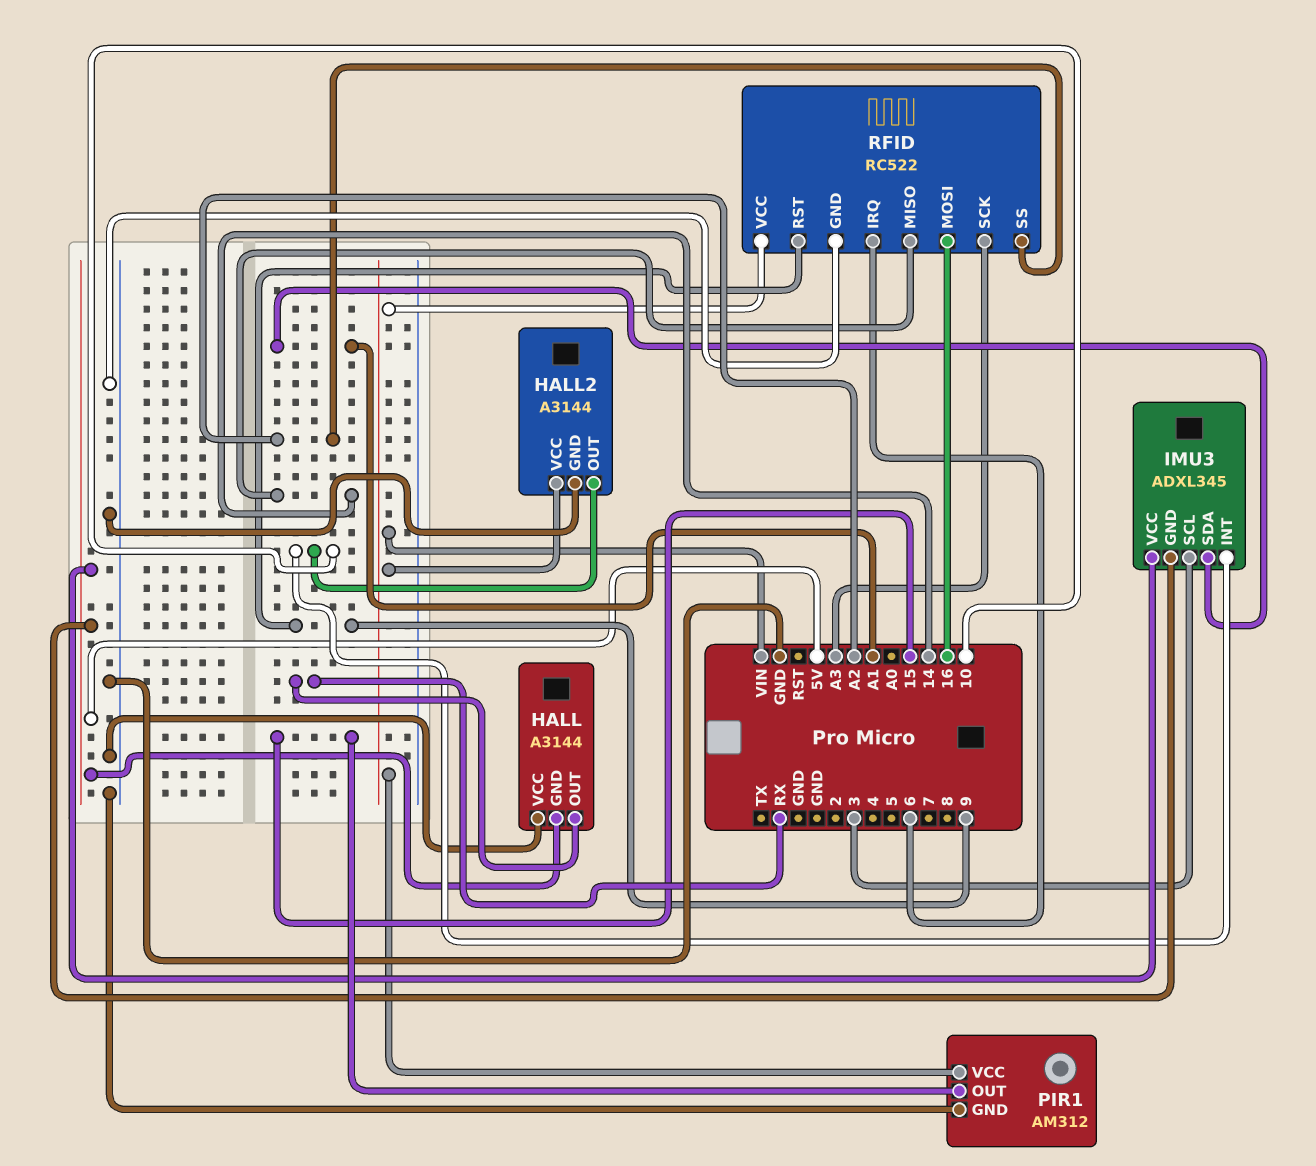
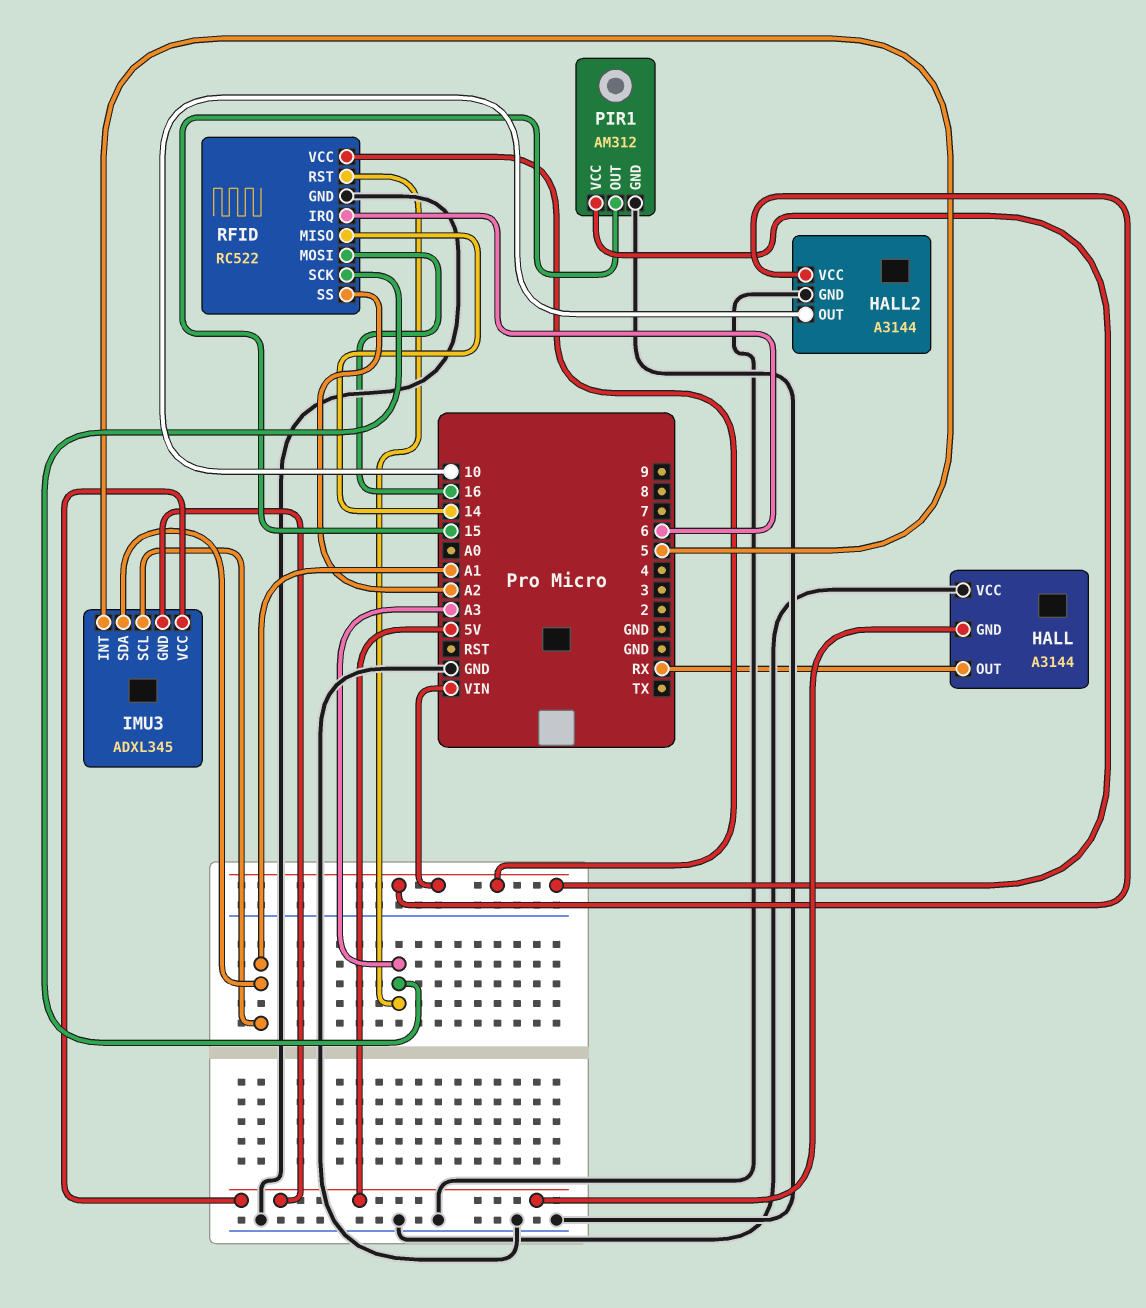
IMU3 pin INT: 10 -> 5
IMU3 pin SCL: 3 -> A1
RFID pin RST: 9 -> A3

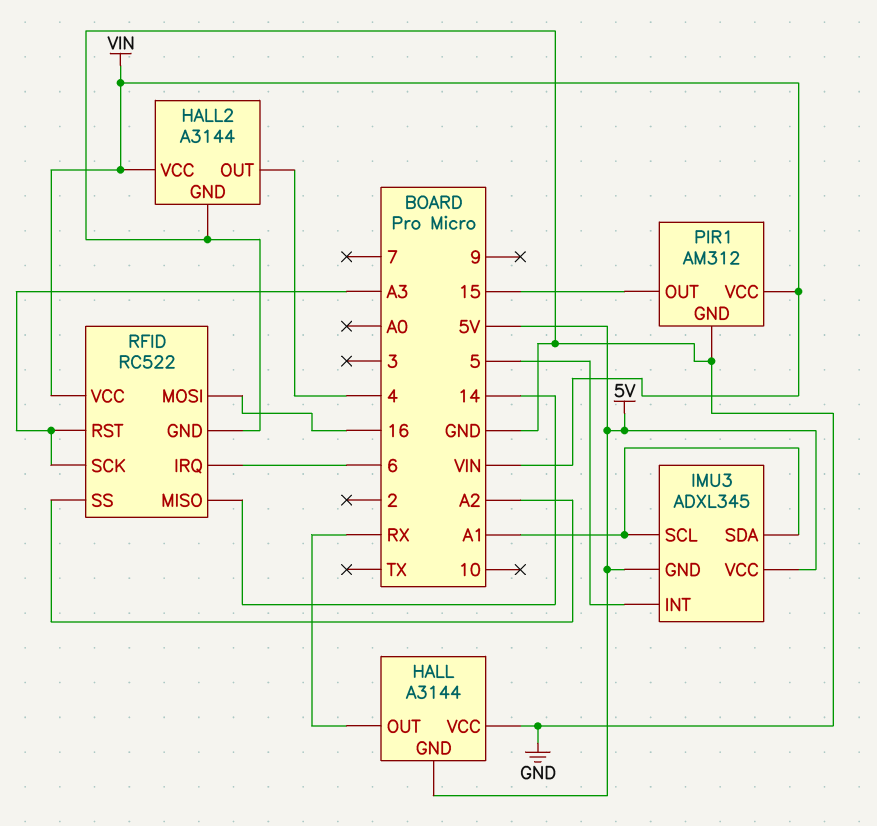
HALL2 pin OUT: 10 -> 4

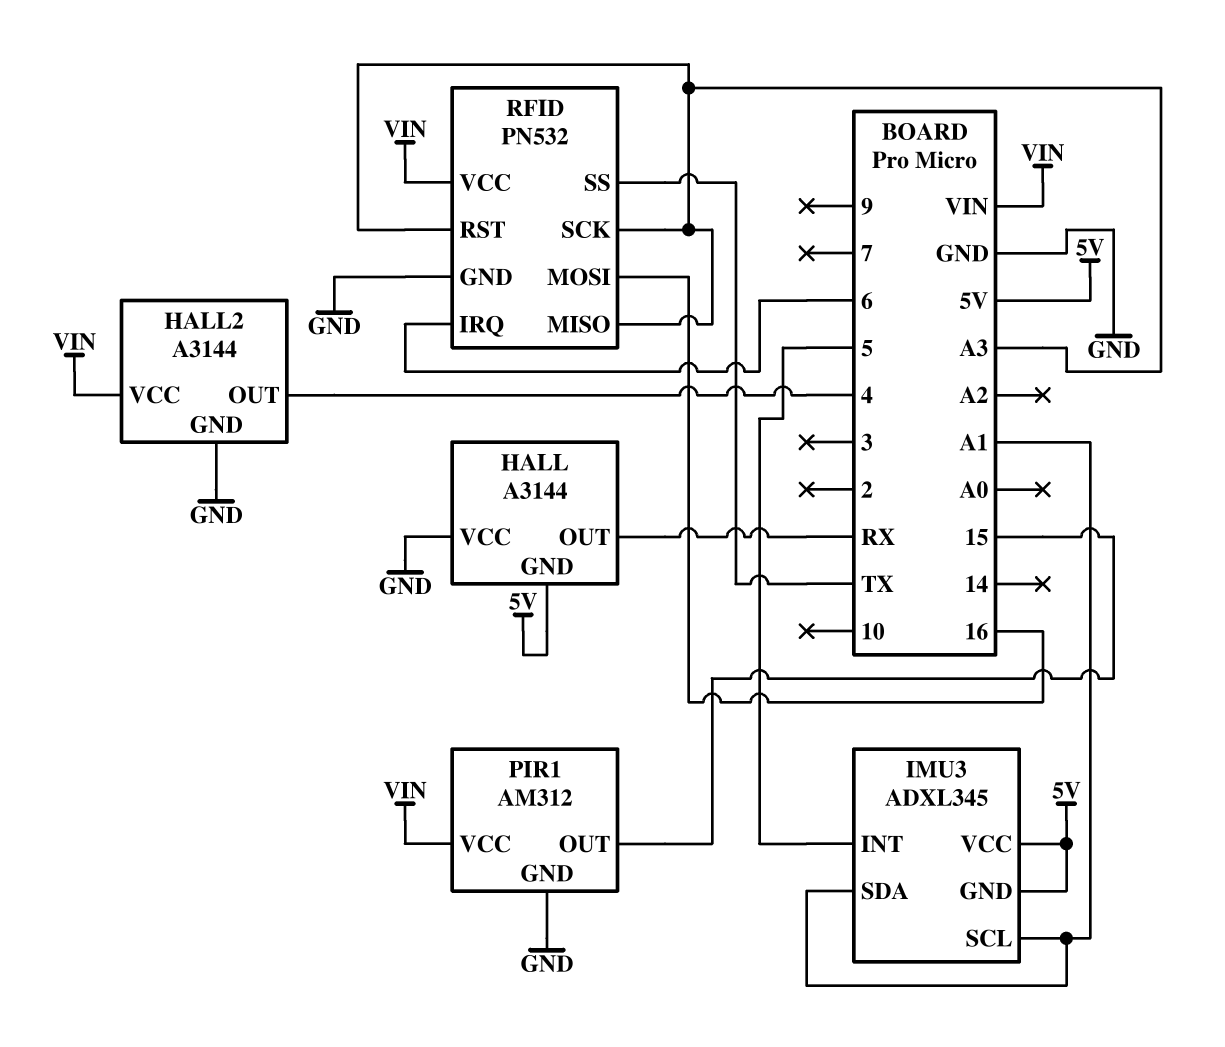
RFID: RC522 -> PN532
RFID pin MISO: 14 -> A3
RFID pin SS: A2 -> TX

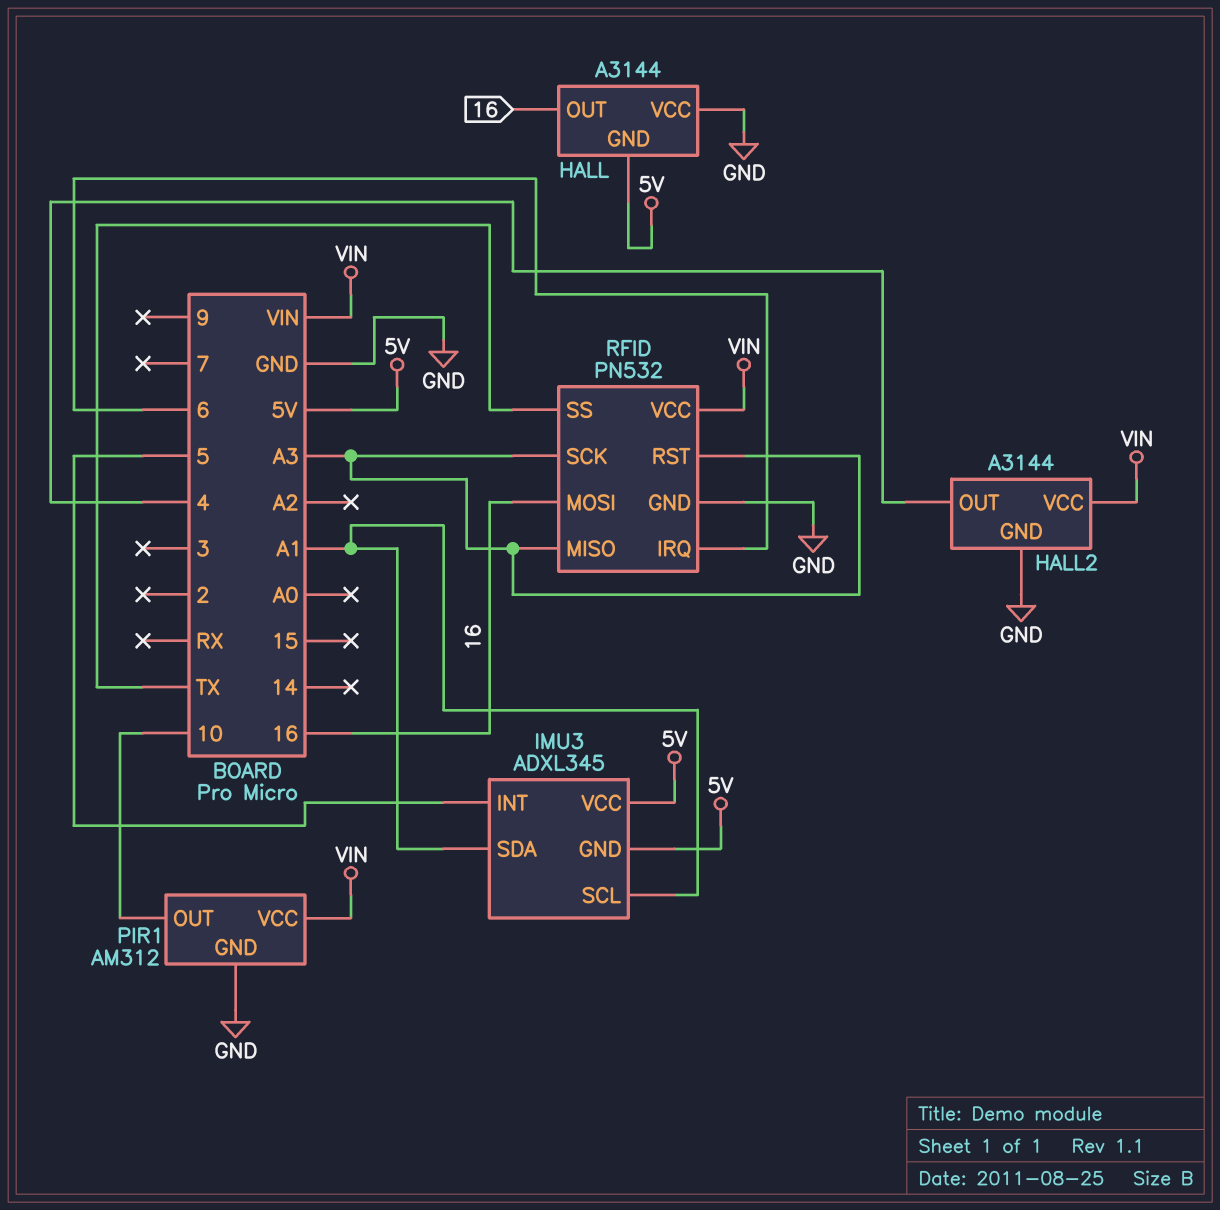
HALL pin OUT: RX -> 16
PIR1 pin OUT: 15 -> 10

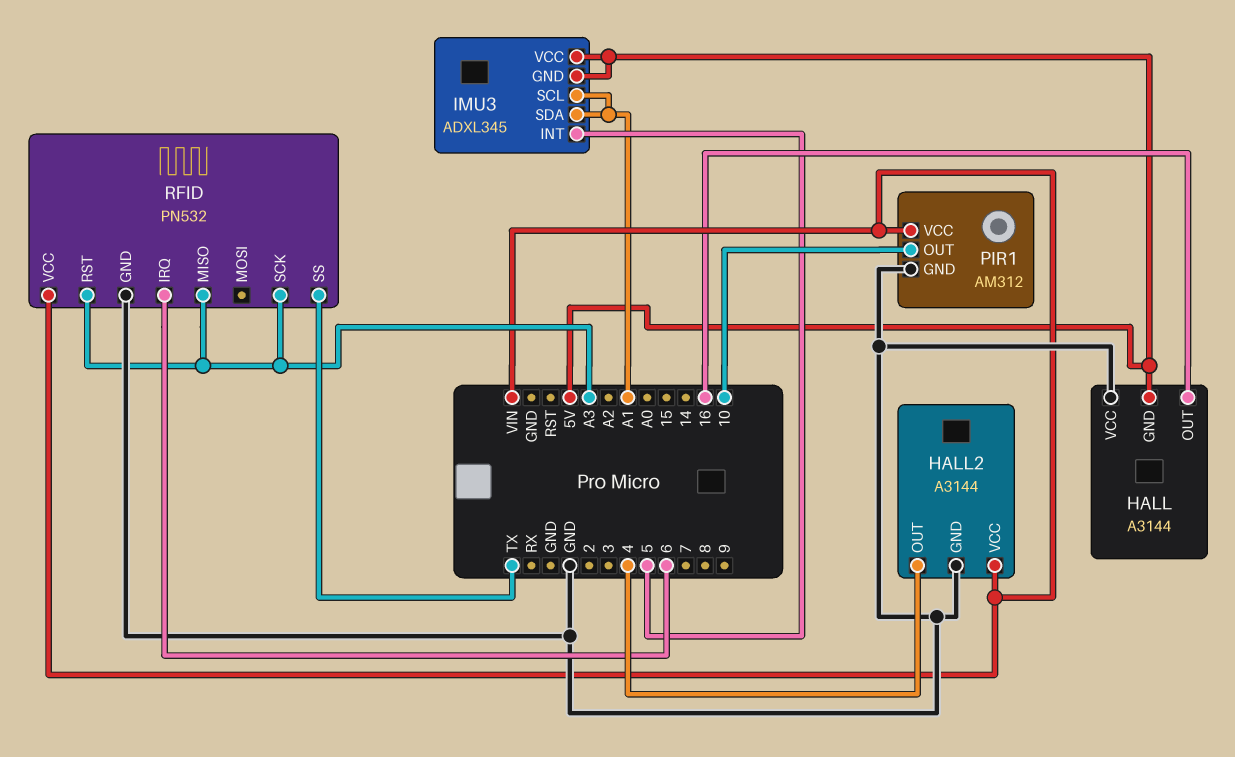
RFID pin MOSI: 16 -> none

